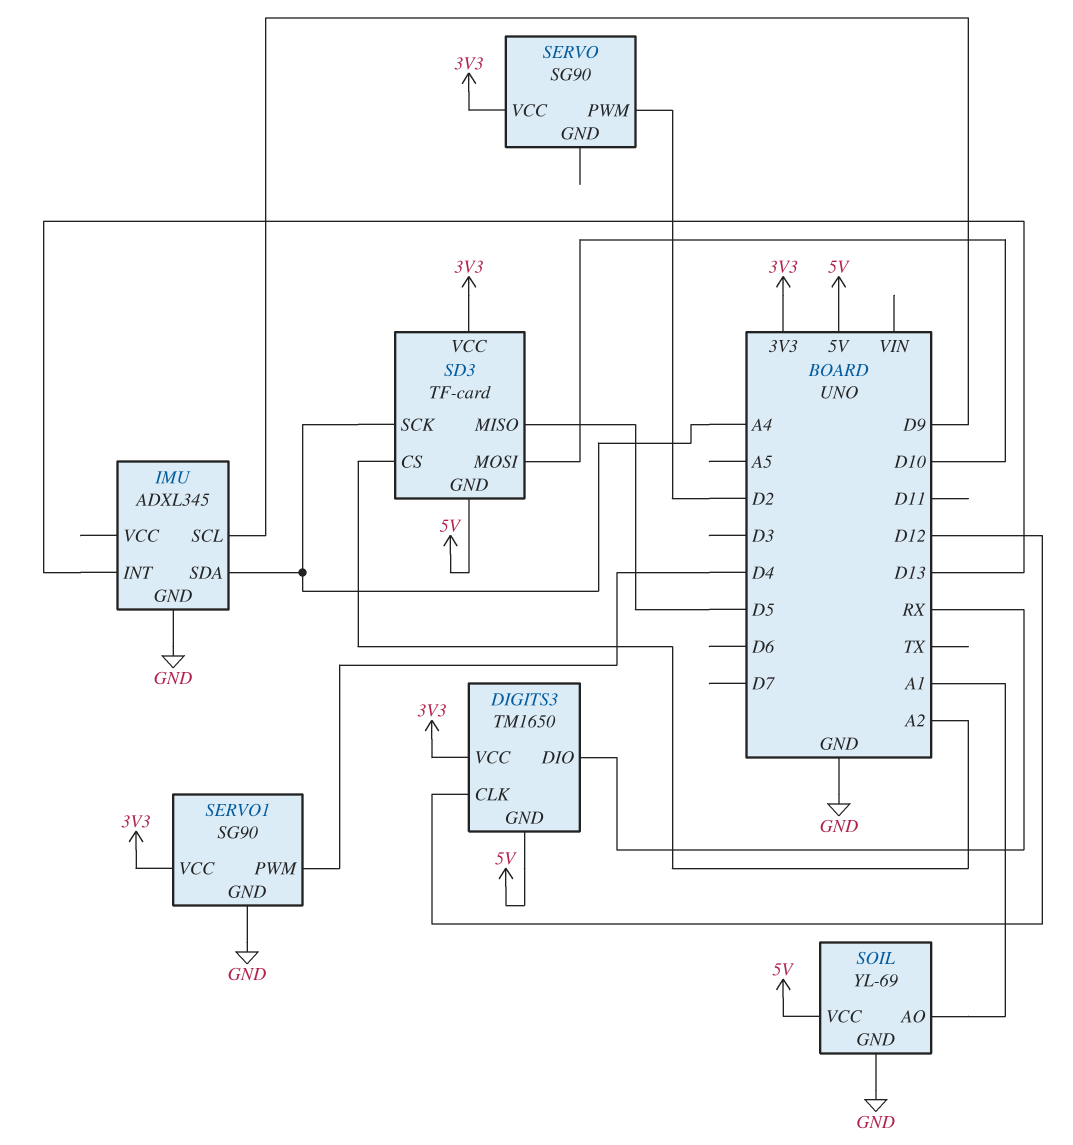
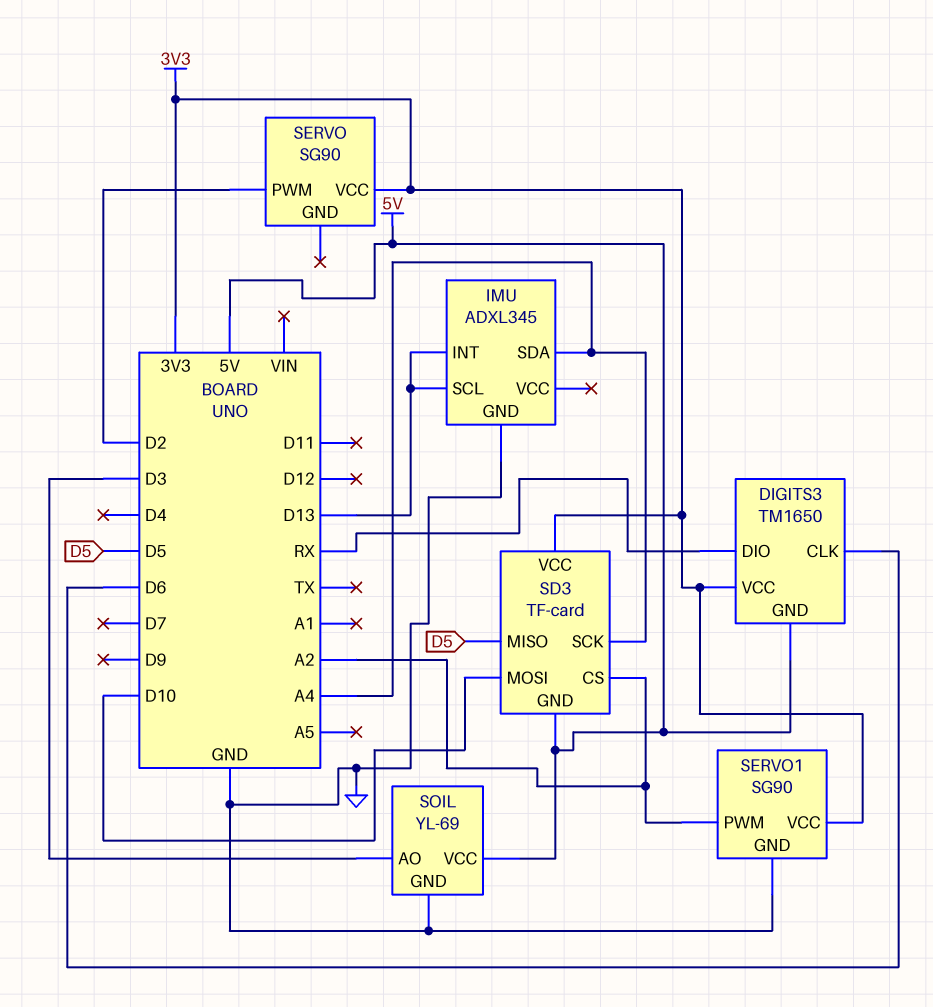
DIGITS3 pin CLK: D12 -> D6
IMU pin SCL: D9 -> D13
SERVO1 pin PWM: D4 -> A2
SOIL pin AO: A1 -> D3

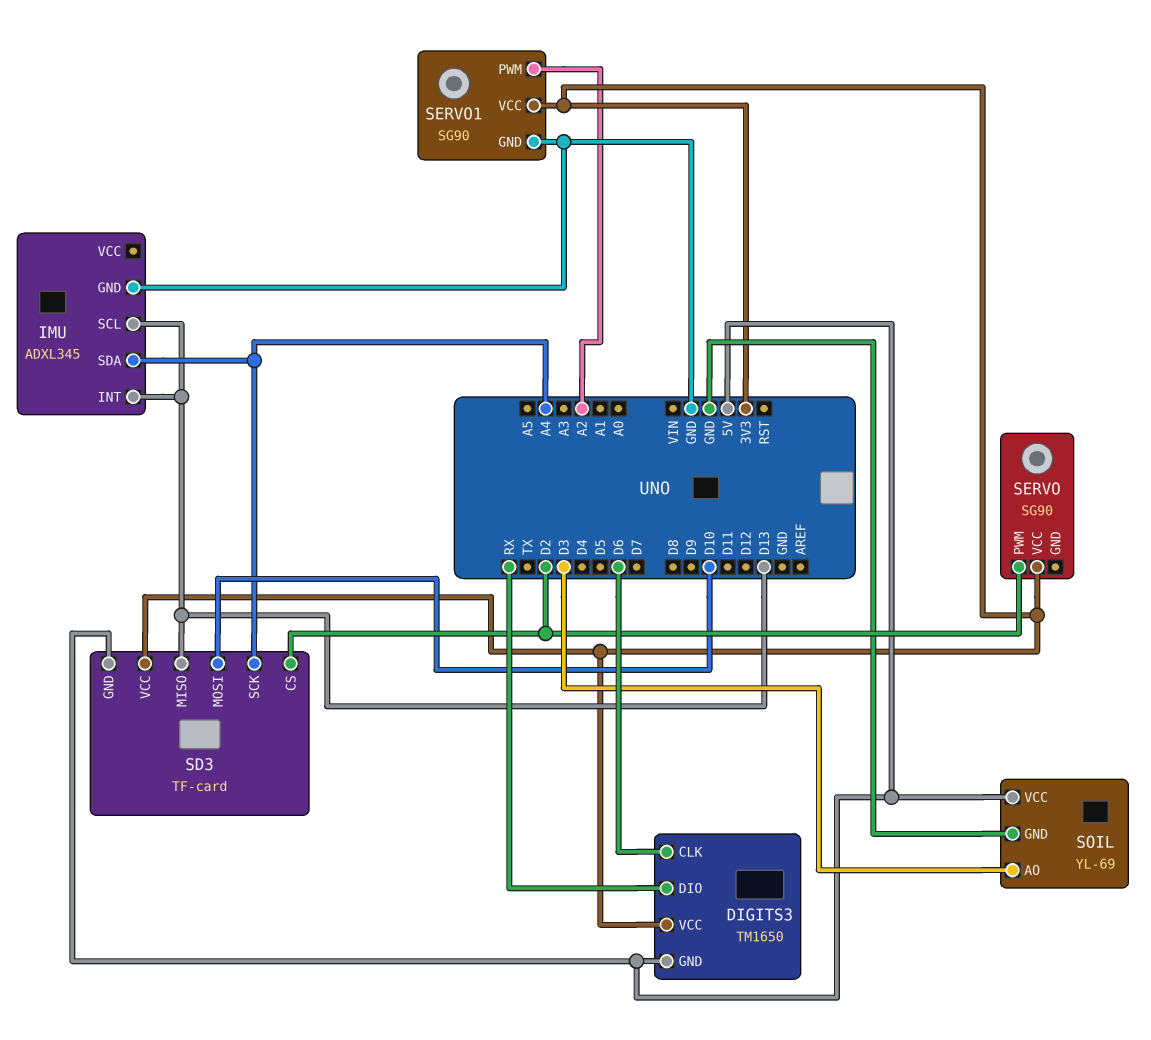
SD3 pin CS: A2 -> D2
SD3 pin MISO: D5 -> D13

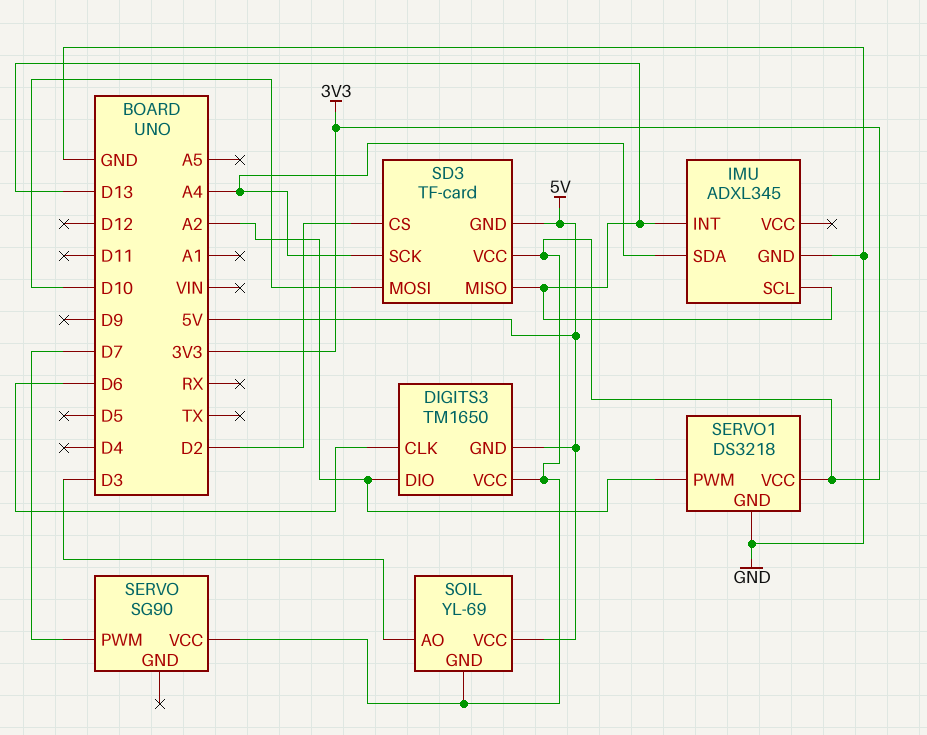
DIGITS3 pin DIO: RX -> A2
SERVO pin PWM: D2 -> D7
SERVO1: SG90 -> DS3218
SOIL pin GND: GND -> 3V3

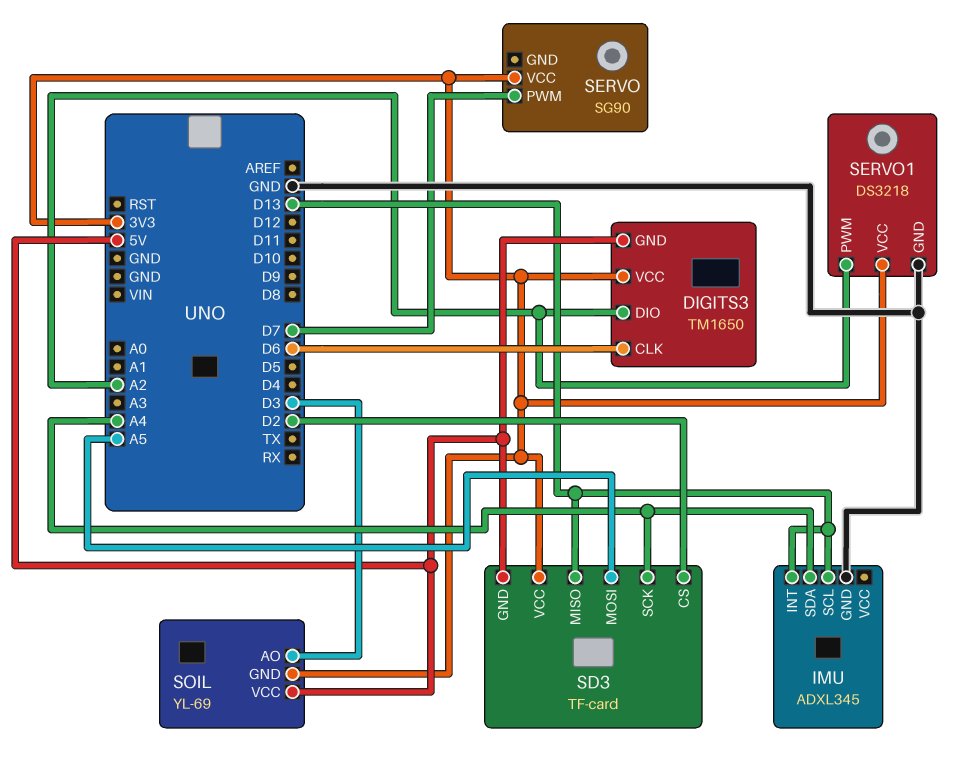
SD3 pin MOSI: D10 -> A5

